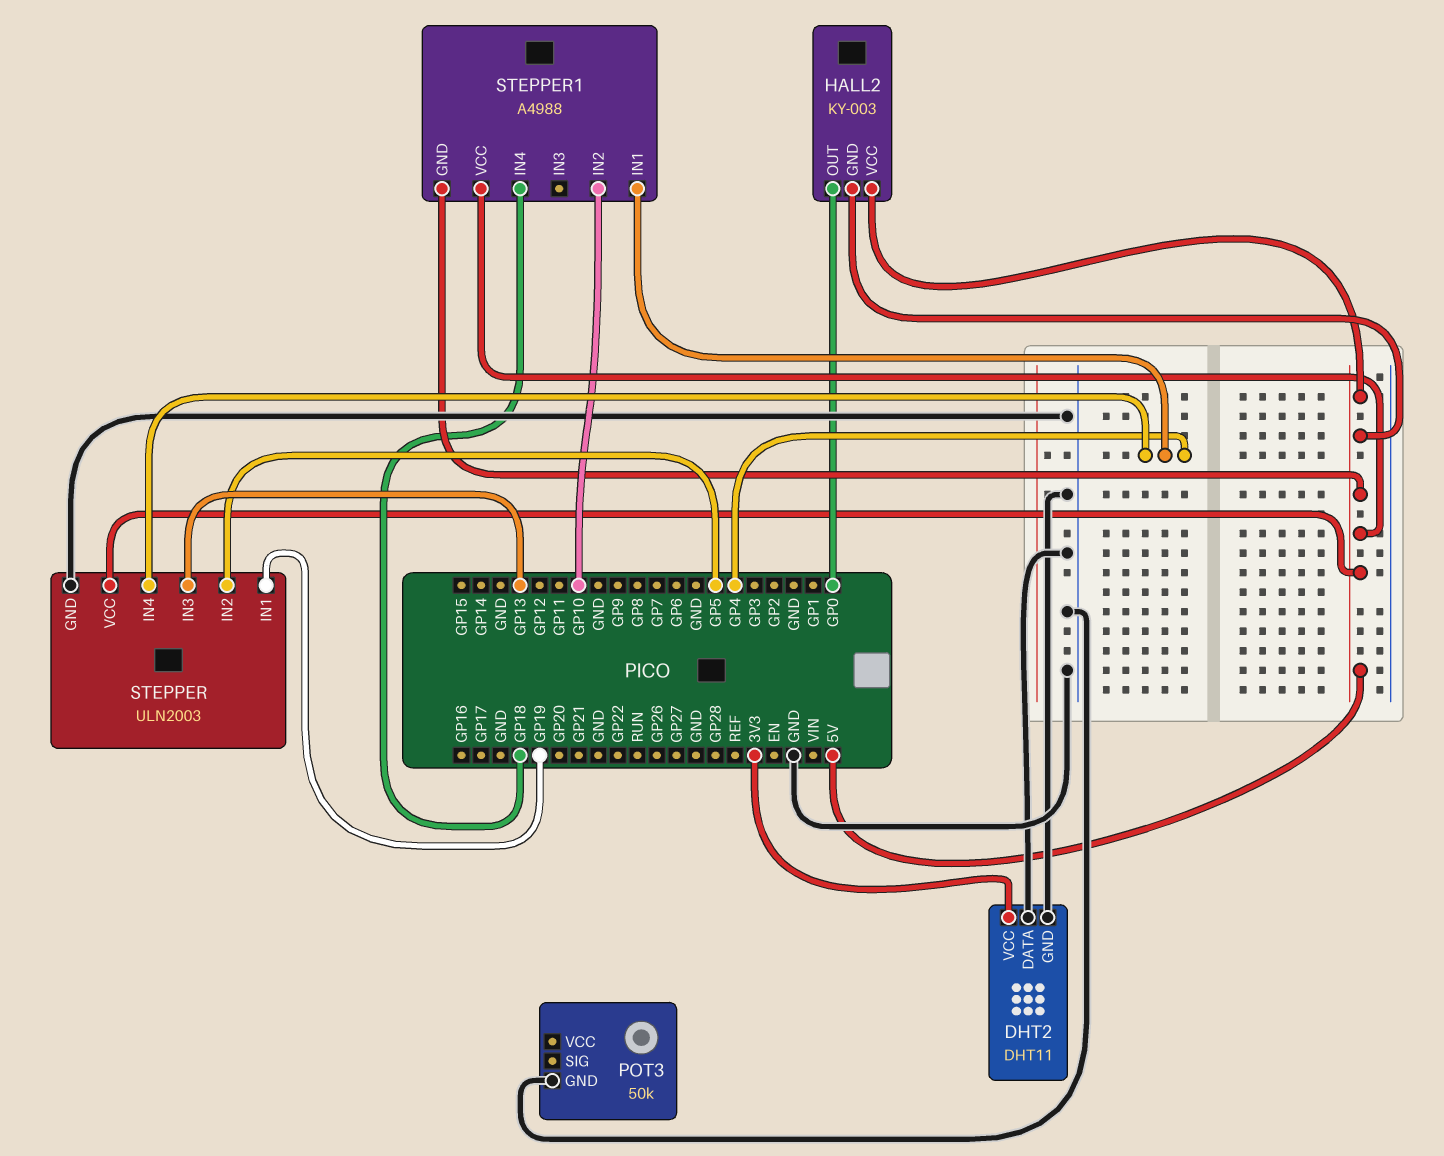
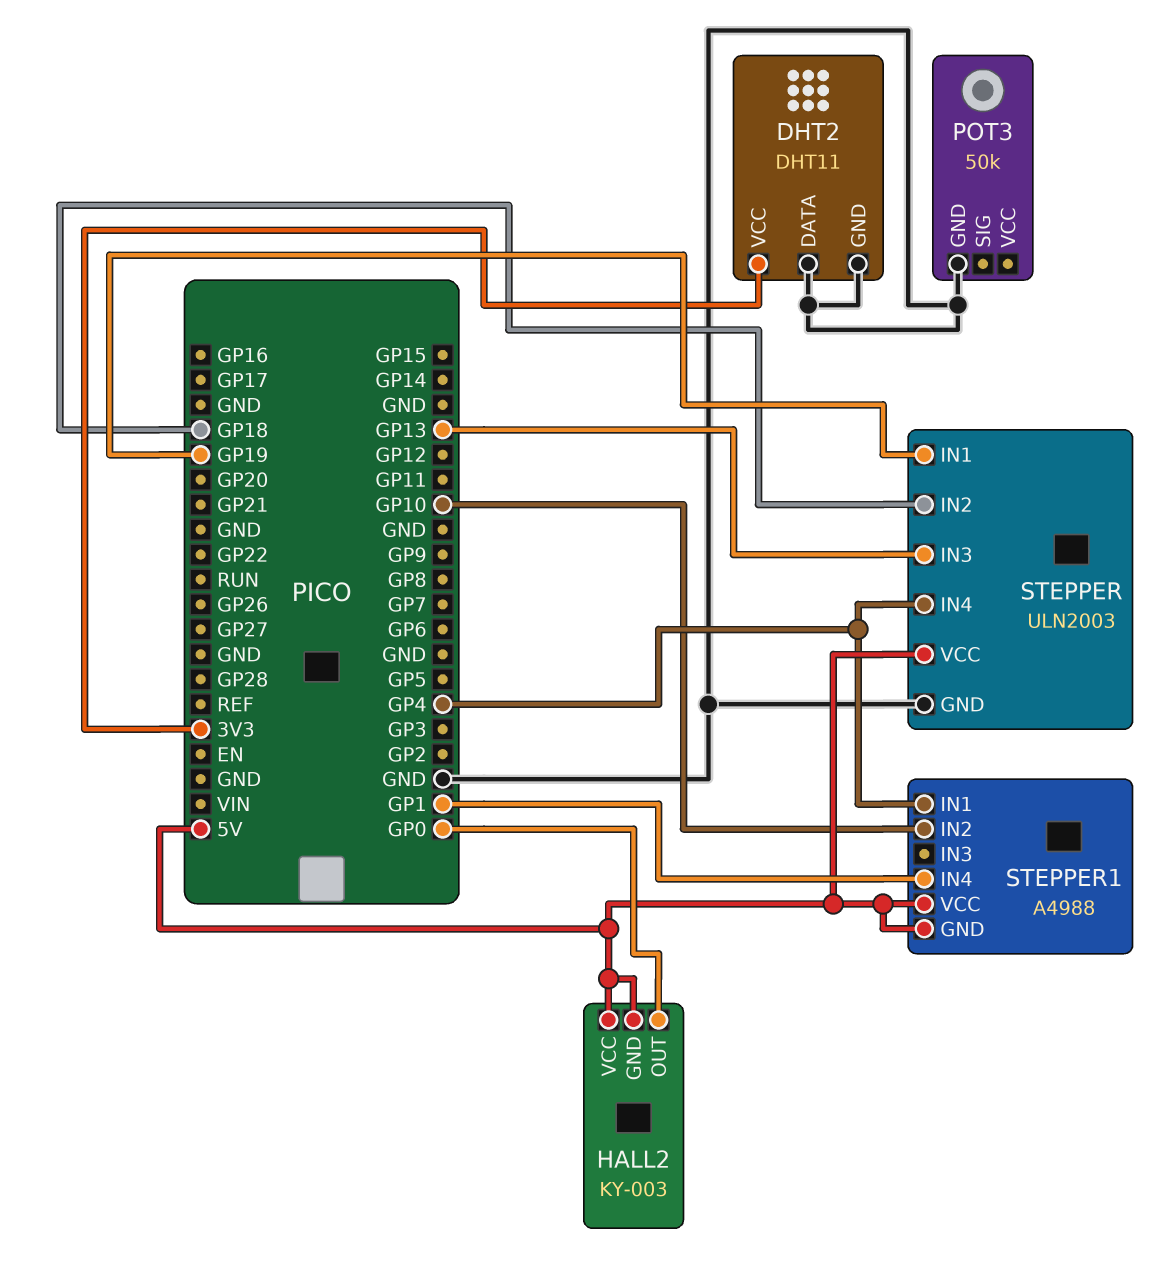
STEPPER pin IN2: GP5 -> GP18
STEPPER1 pin IN4: GP18 -> GP1

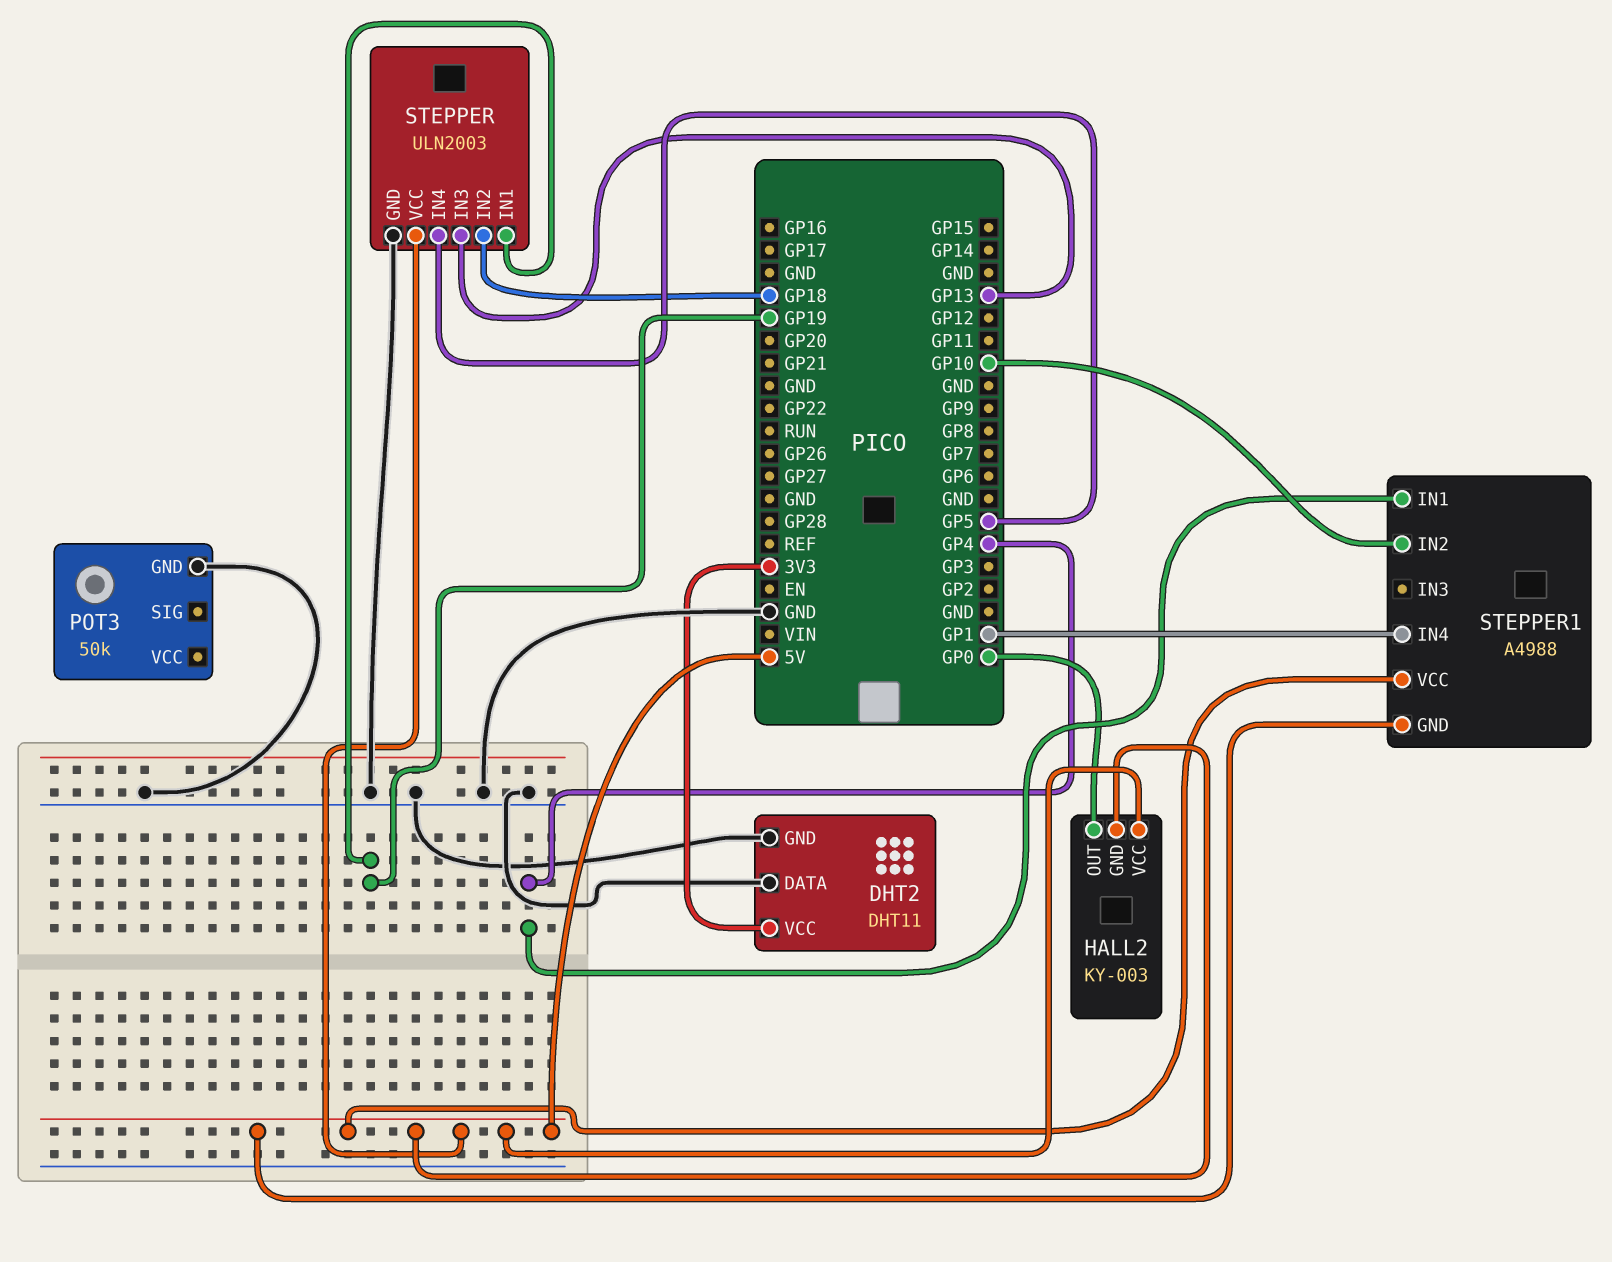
STEPPER pin IN4: GP4 -> GP5

